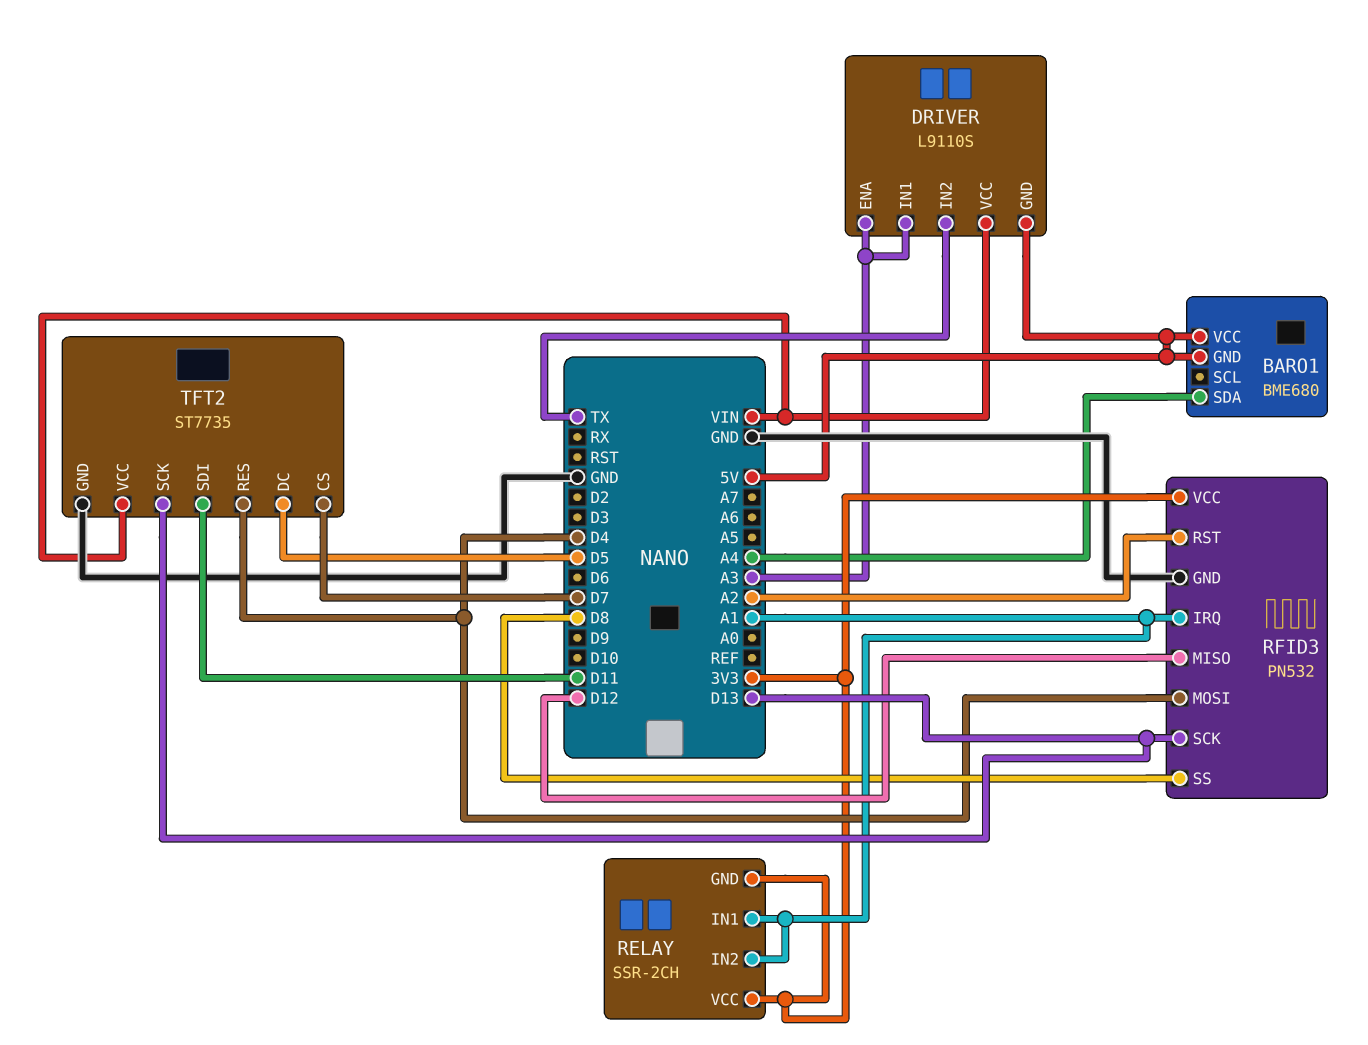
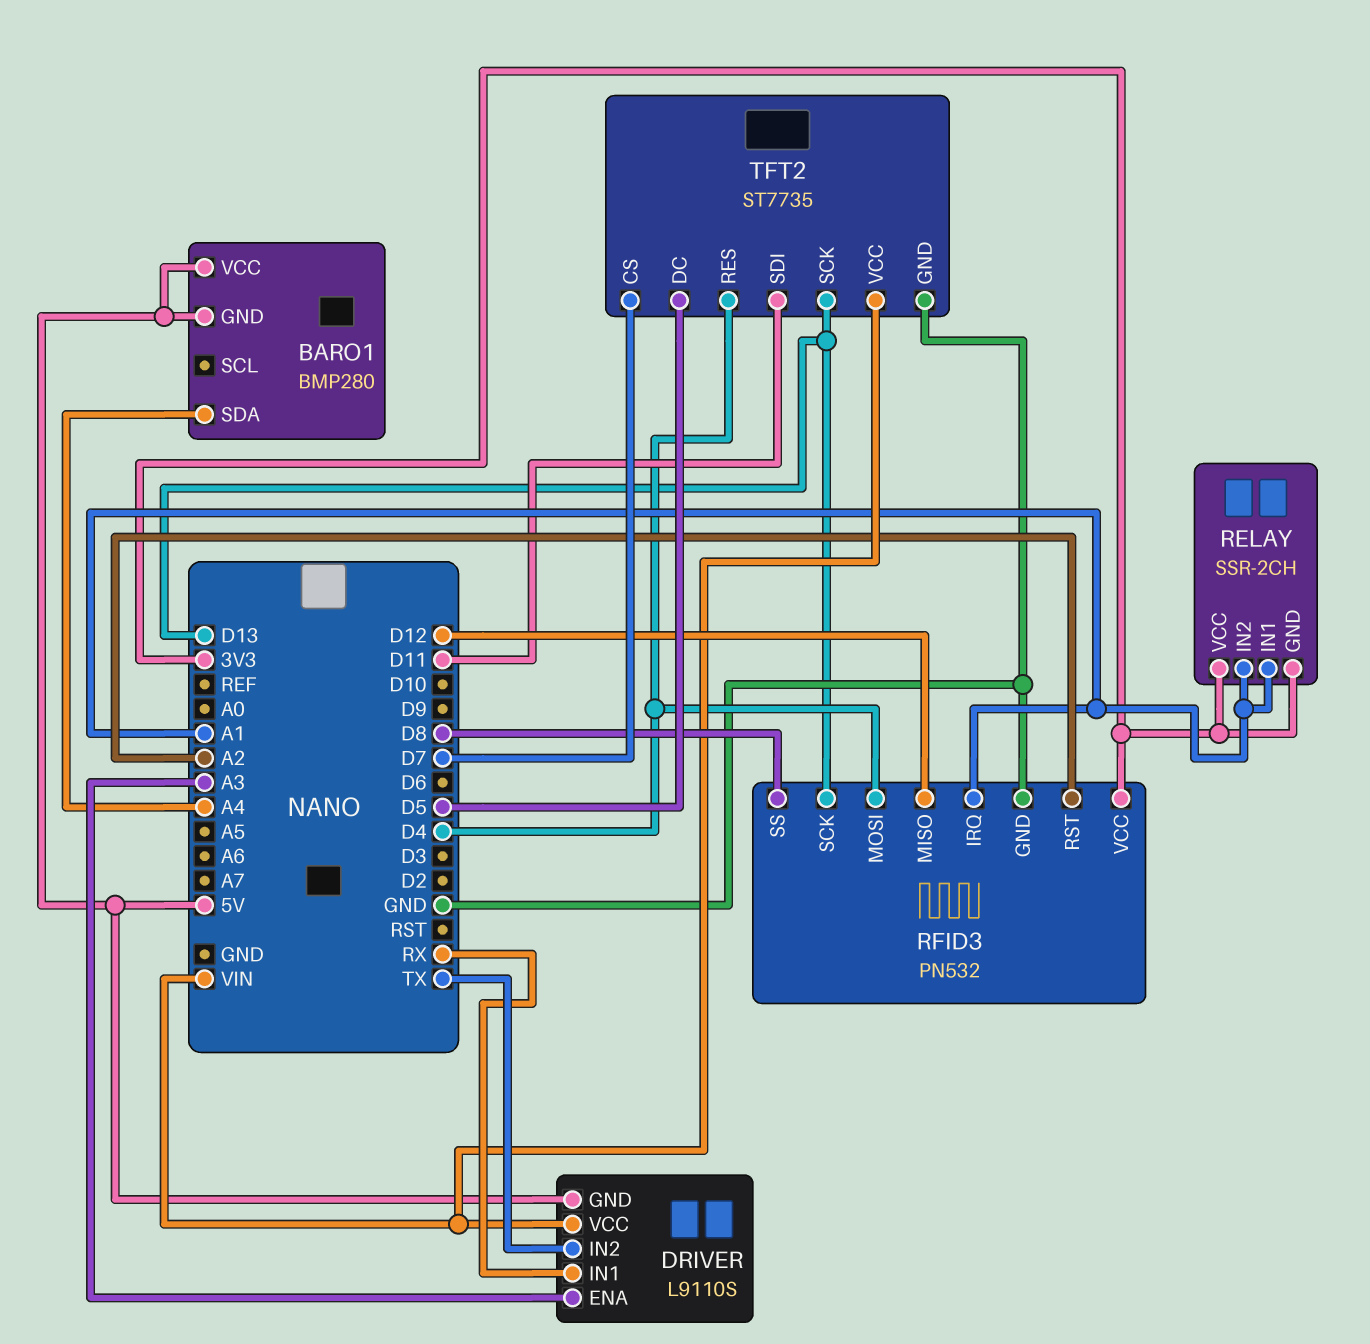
BARO1: BME680 -> BMP280
DRIVER pin IN1: A3 -> RX

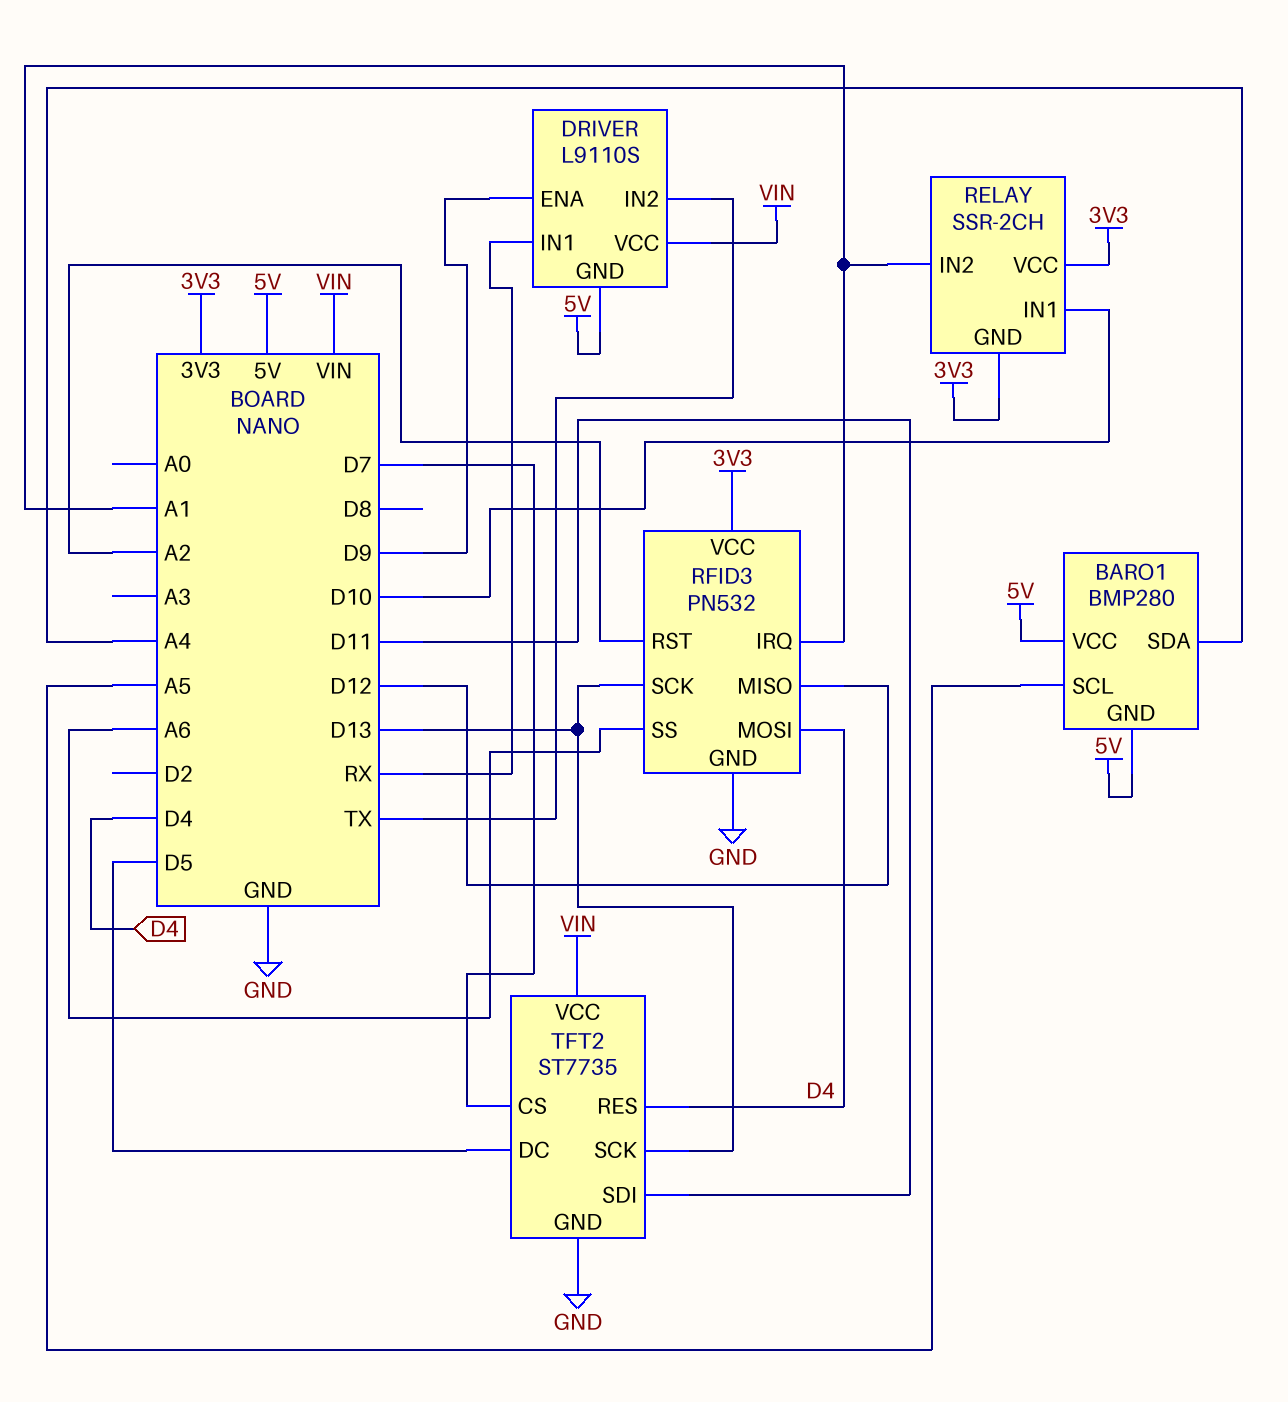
BARO1 pin SCL: none -> A5
DRIVER pin ENA: A3 -> D9
RELAY pin IN1: A1 -> D10
RFID3 pin SS: D8 -> A6

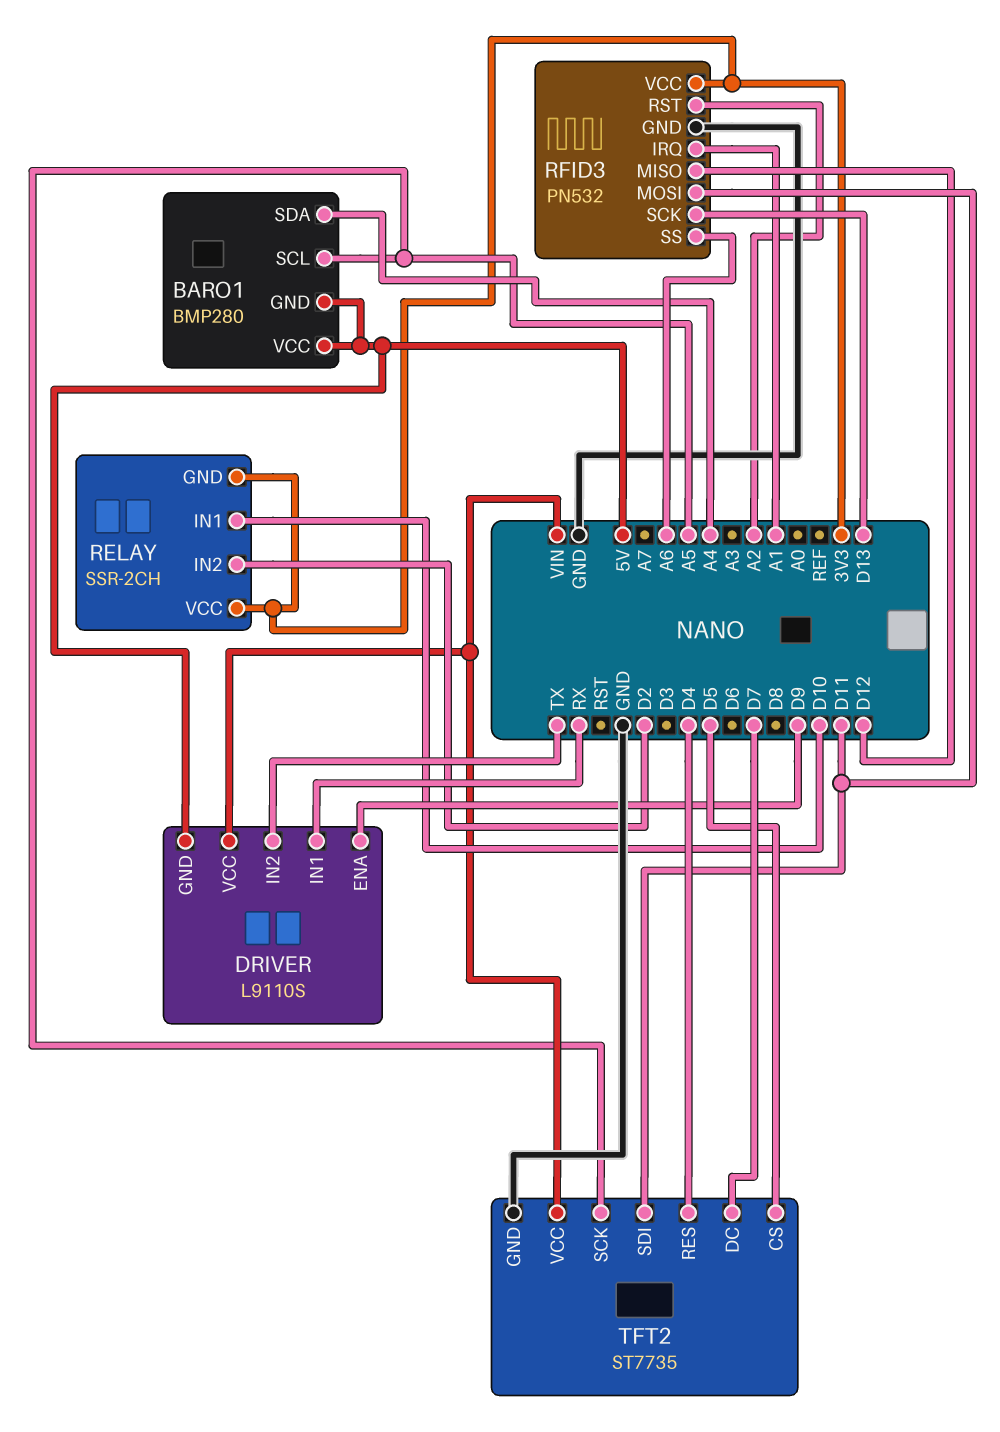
RELAY pin IN2: A1 -> D2
RFID3 pin MOSI: D4 -> D11
TFT2 pin CS: D7 -> D5
TFT2 pin DC: D5 -> D7
TFT2 pin SCK: D13 -> A5

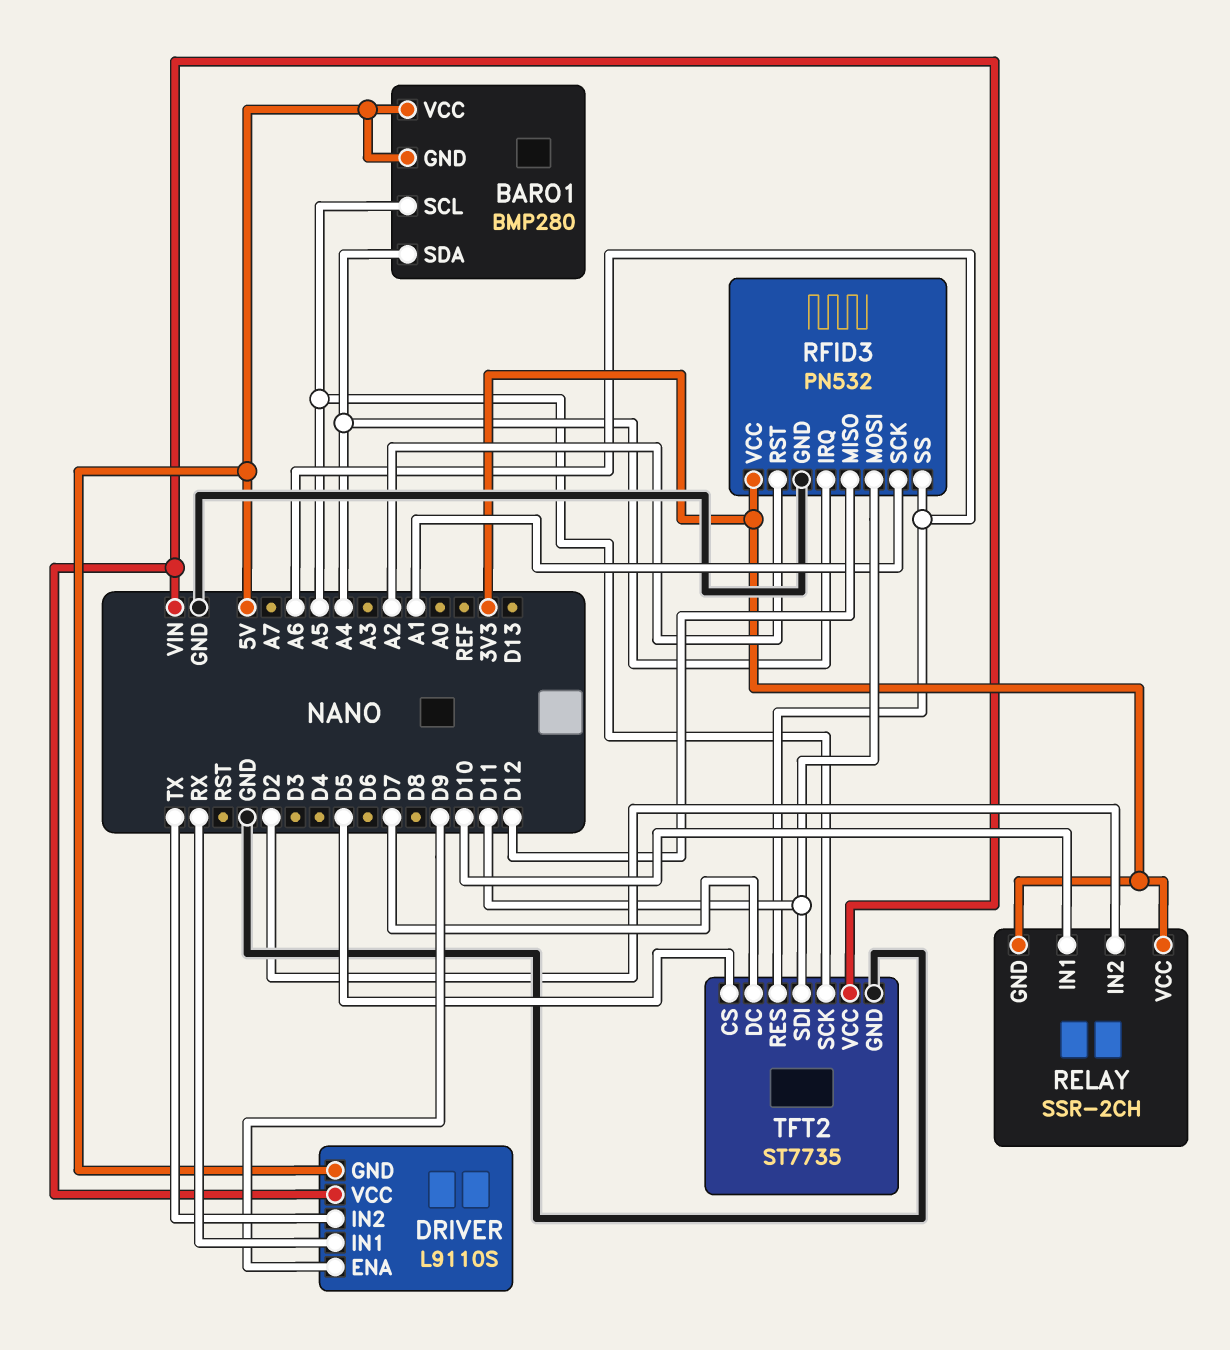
RFID3 pin IRQ: A1 -> A4
RFID3 pin SCK: D13 -> A1
TFT2 pin RES: D4 -> A6

